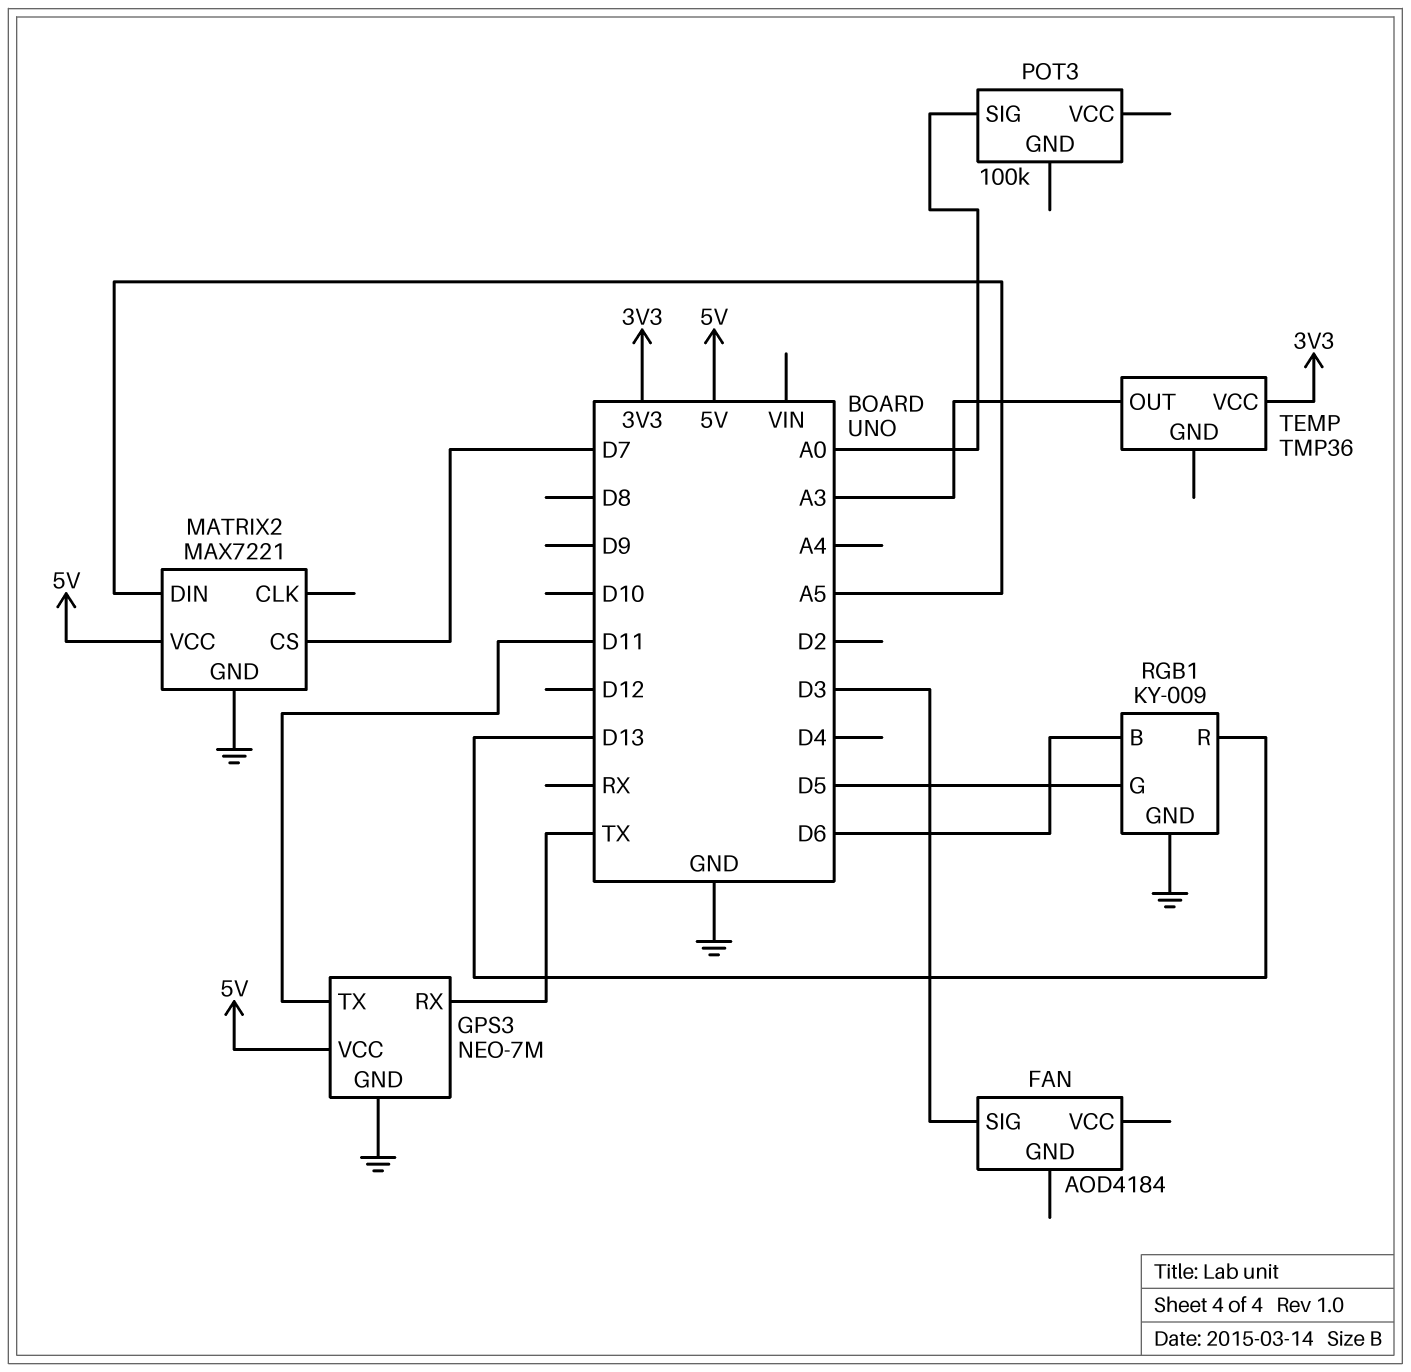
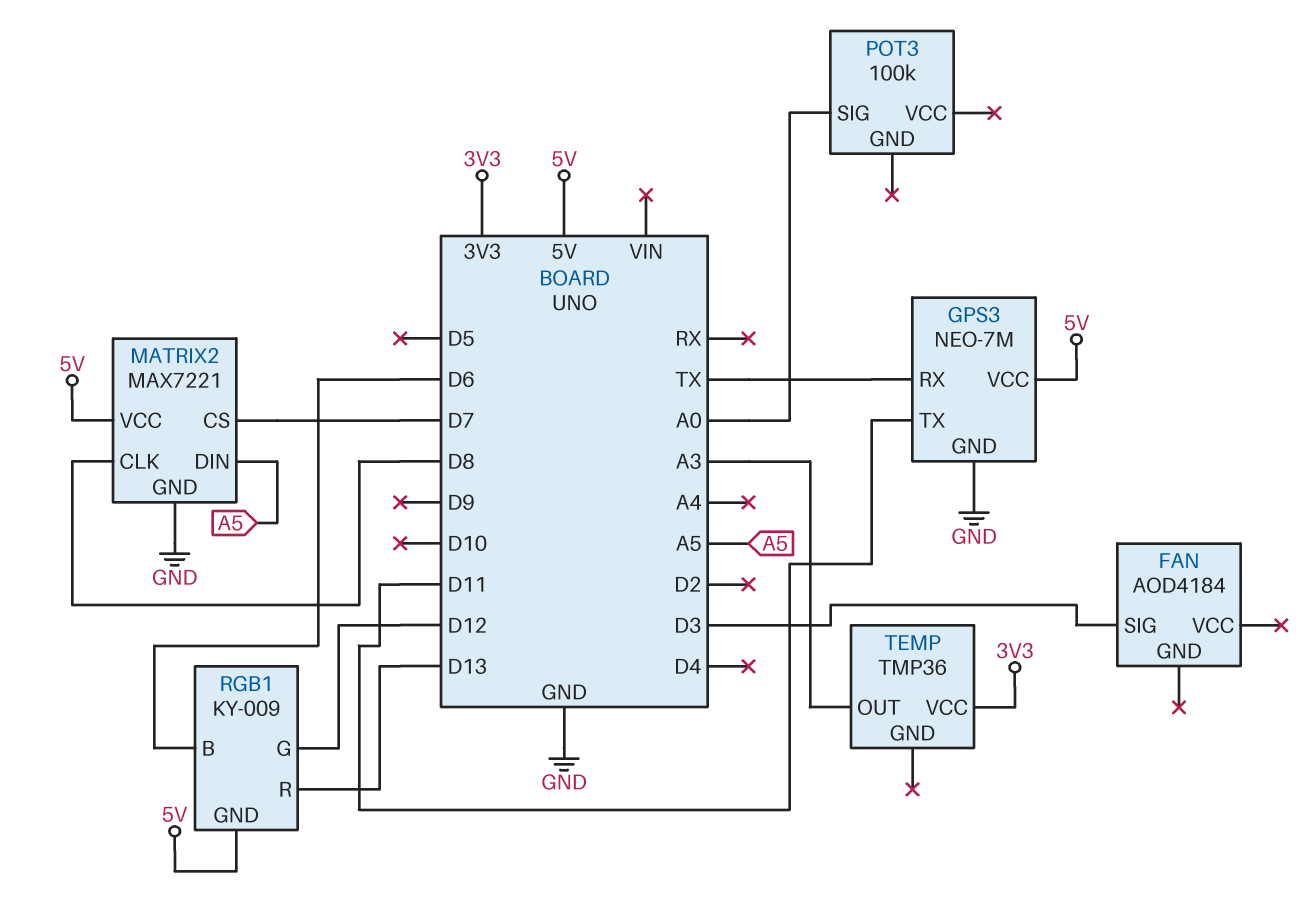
MATRIX2 pin CLK: none -> D8
RGB1 pin G: D5 -> D12
RGB1 pin GND: GND -> 5V

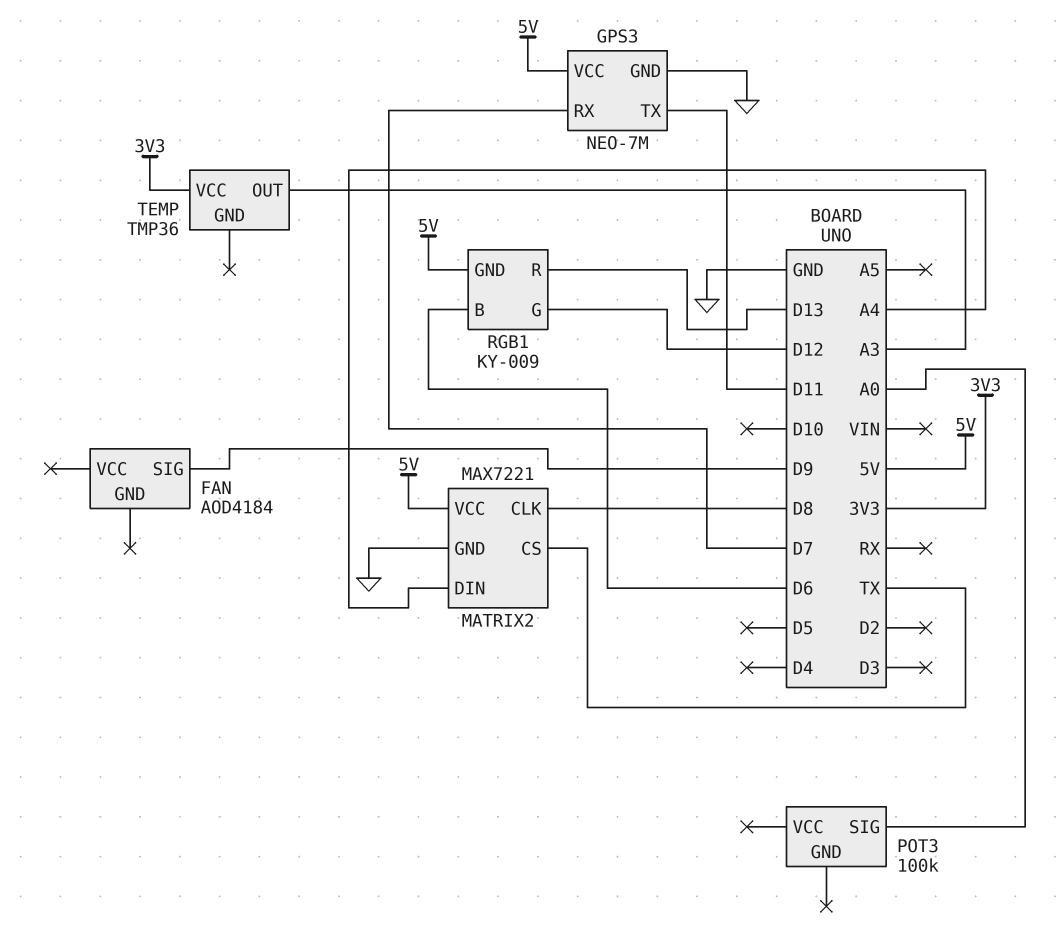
FAN pin SIG: D3 -> D9
GPS3 pin RX: TX -> D7
MATRIX2 pin CS: D7 -> TX
MATRIX2 pin DIN: A5 -> A4

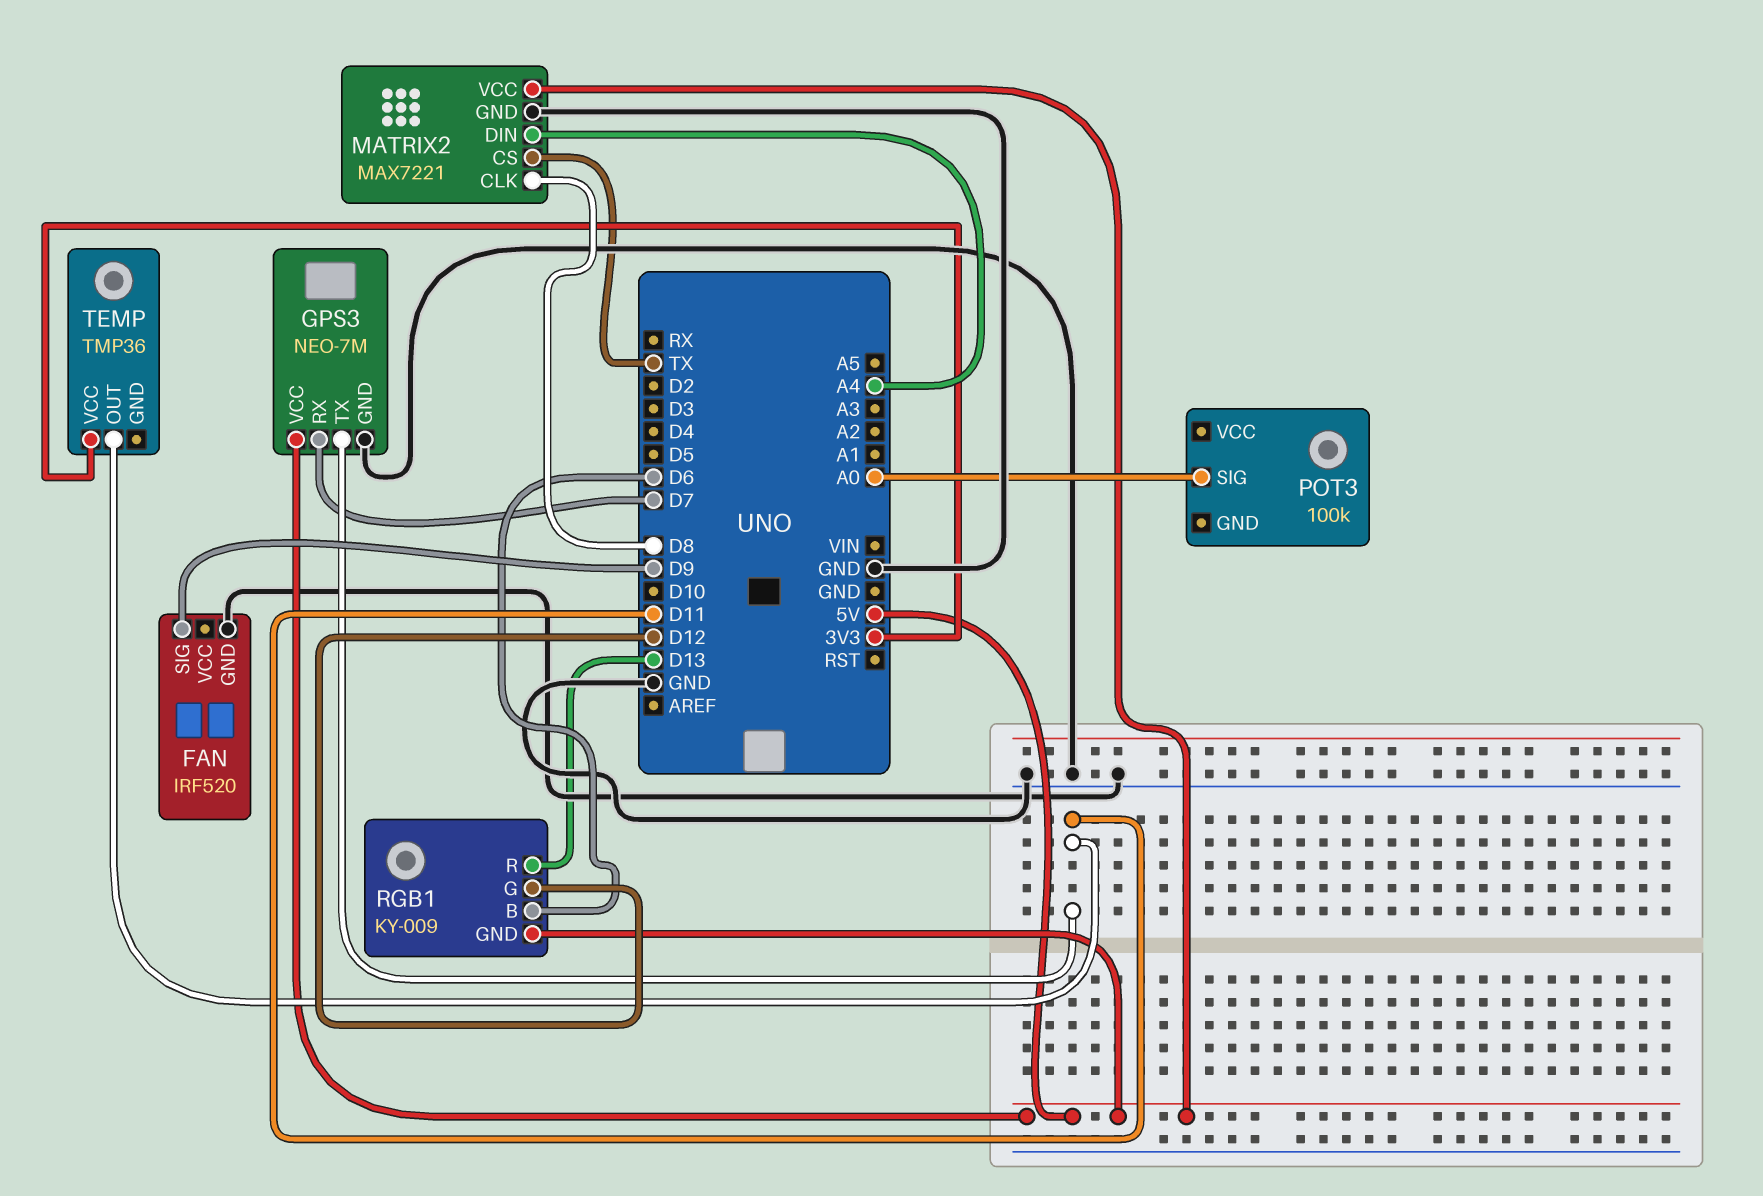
FAN: AOD4184 -> IRF520
FAN pin GND: none -> GND
TEMP pin OUT: A3 -> D11

